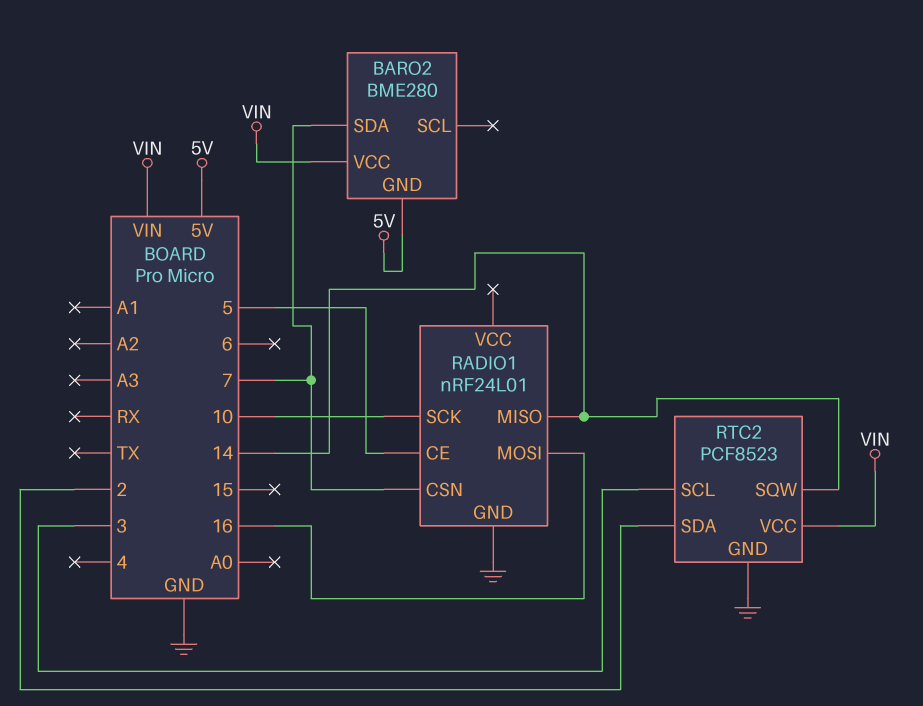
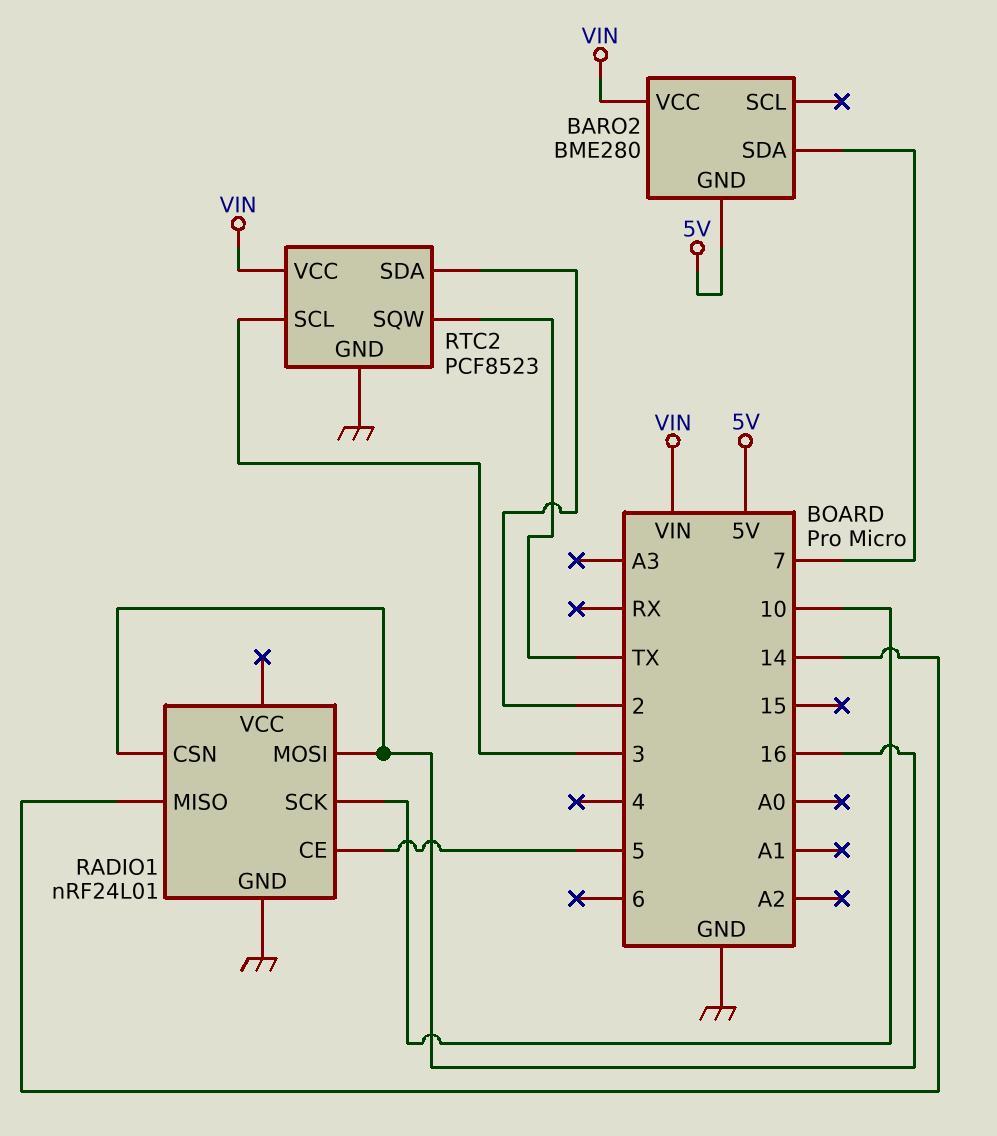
RADIO1 pin CSN: 7 -> 16
RTC2 pin SQW: 14 -> TX

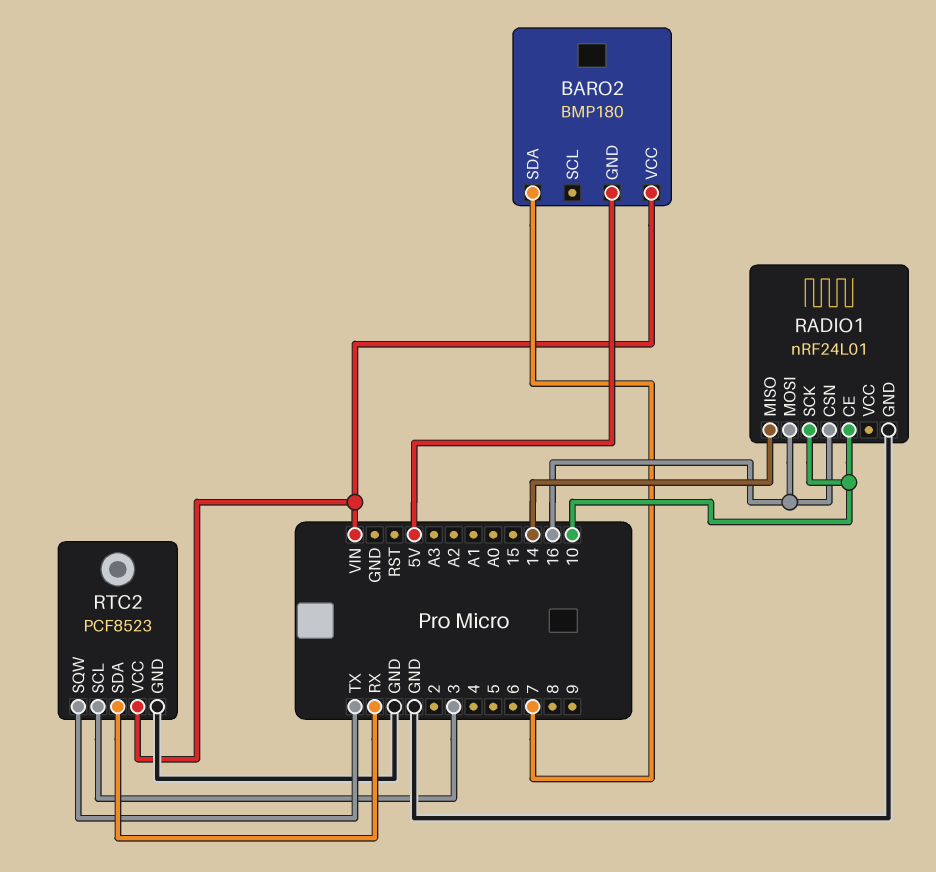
BARO2: BME280 -> BMP180
RADIO1 pin CE: 5 -> 10
RTC2 pin SDA: 2 -> RX

